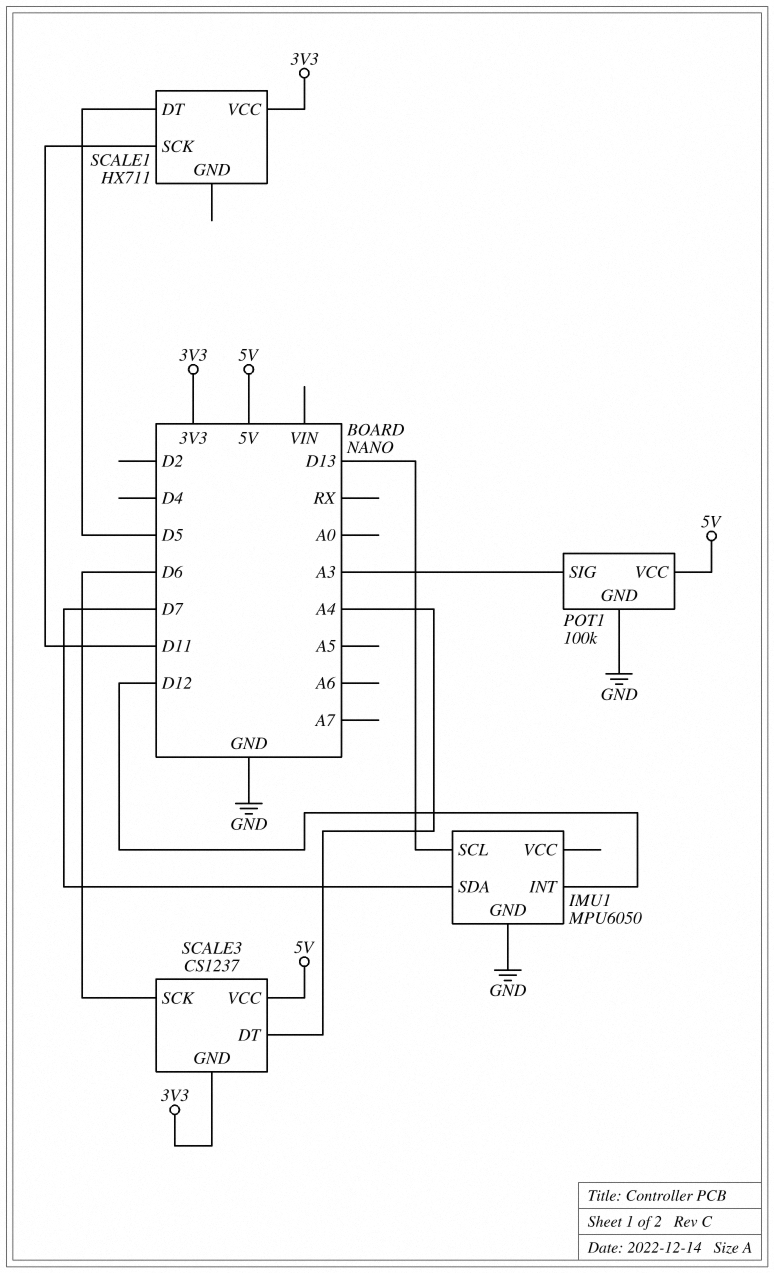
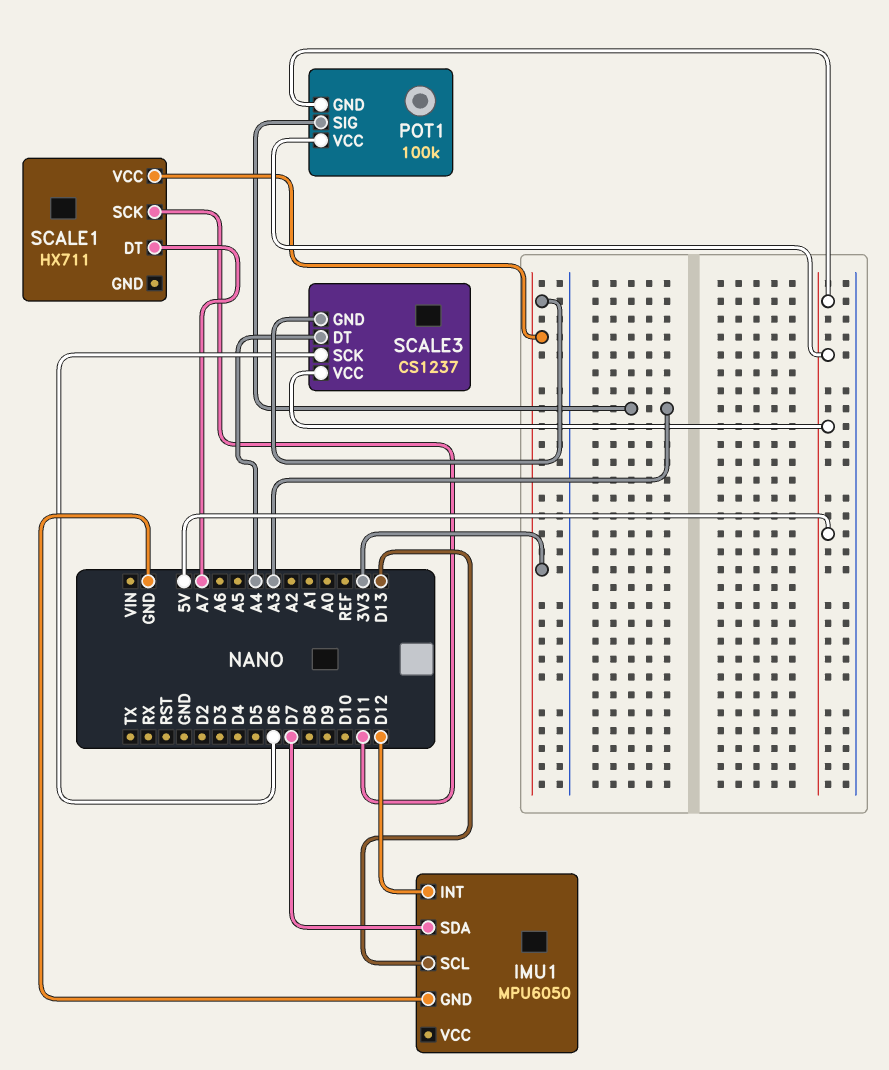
POT1 pin GND: GND -> 5V
SCALE1 pin DT: D5 -> A7

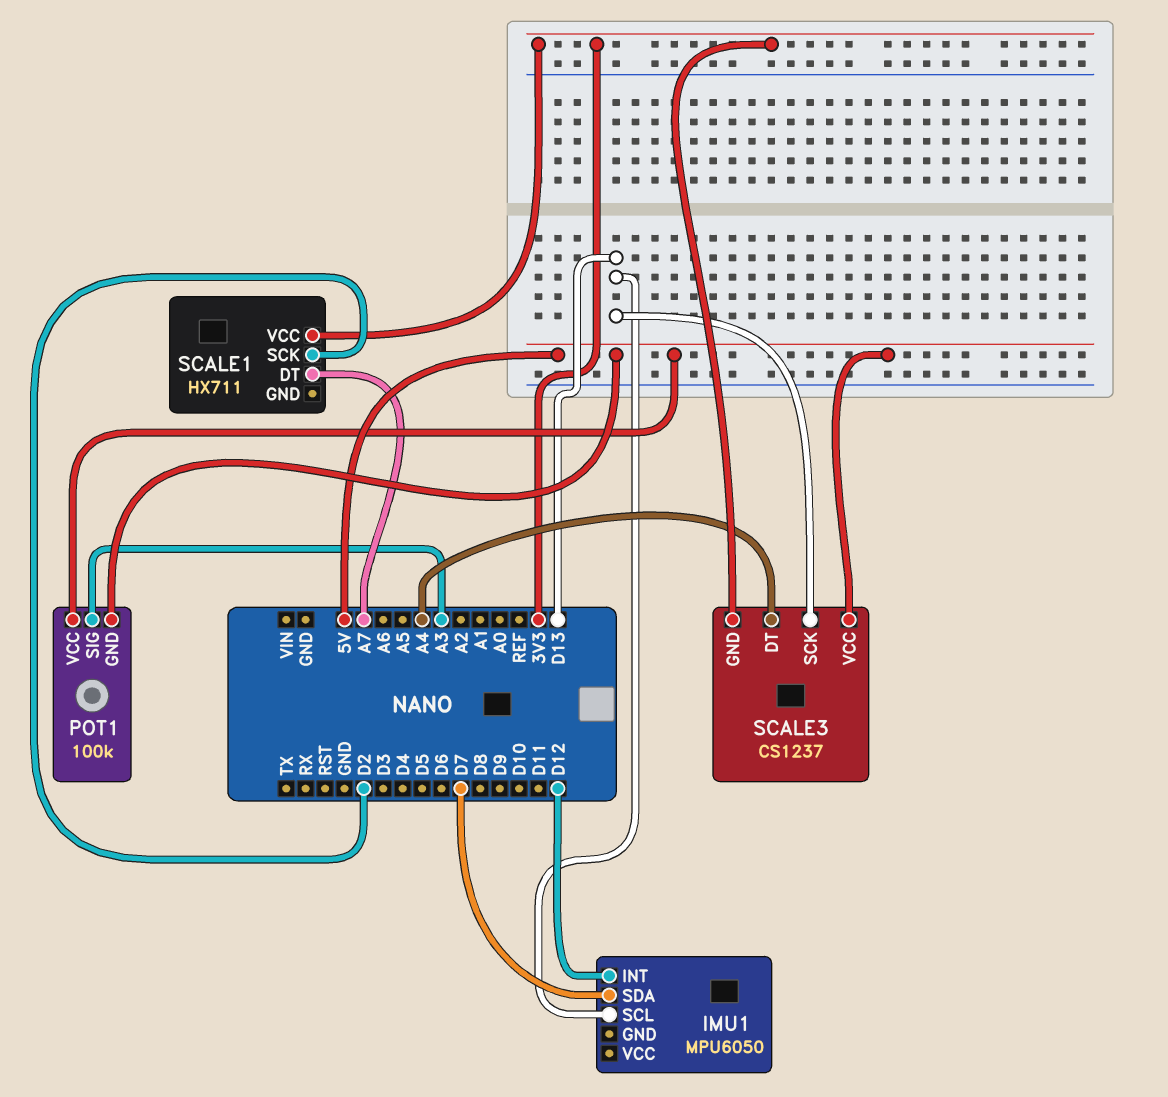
IMU1 pin GND: GND -> none
SCALE1 pin SCK: D11 -> D2
SCALE3 pin SCK: D6 -> D13

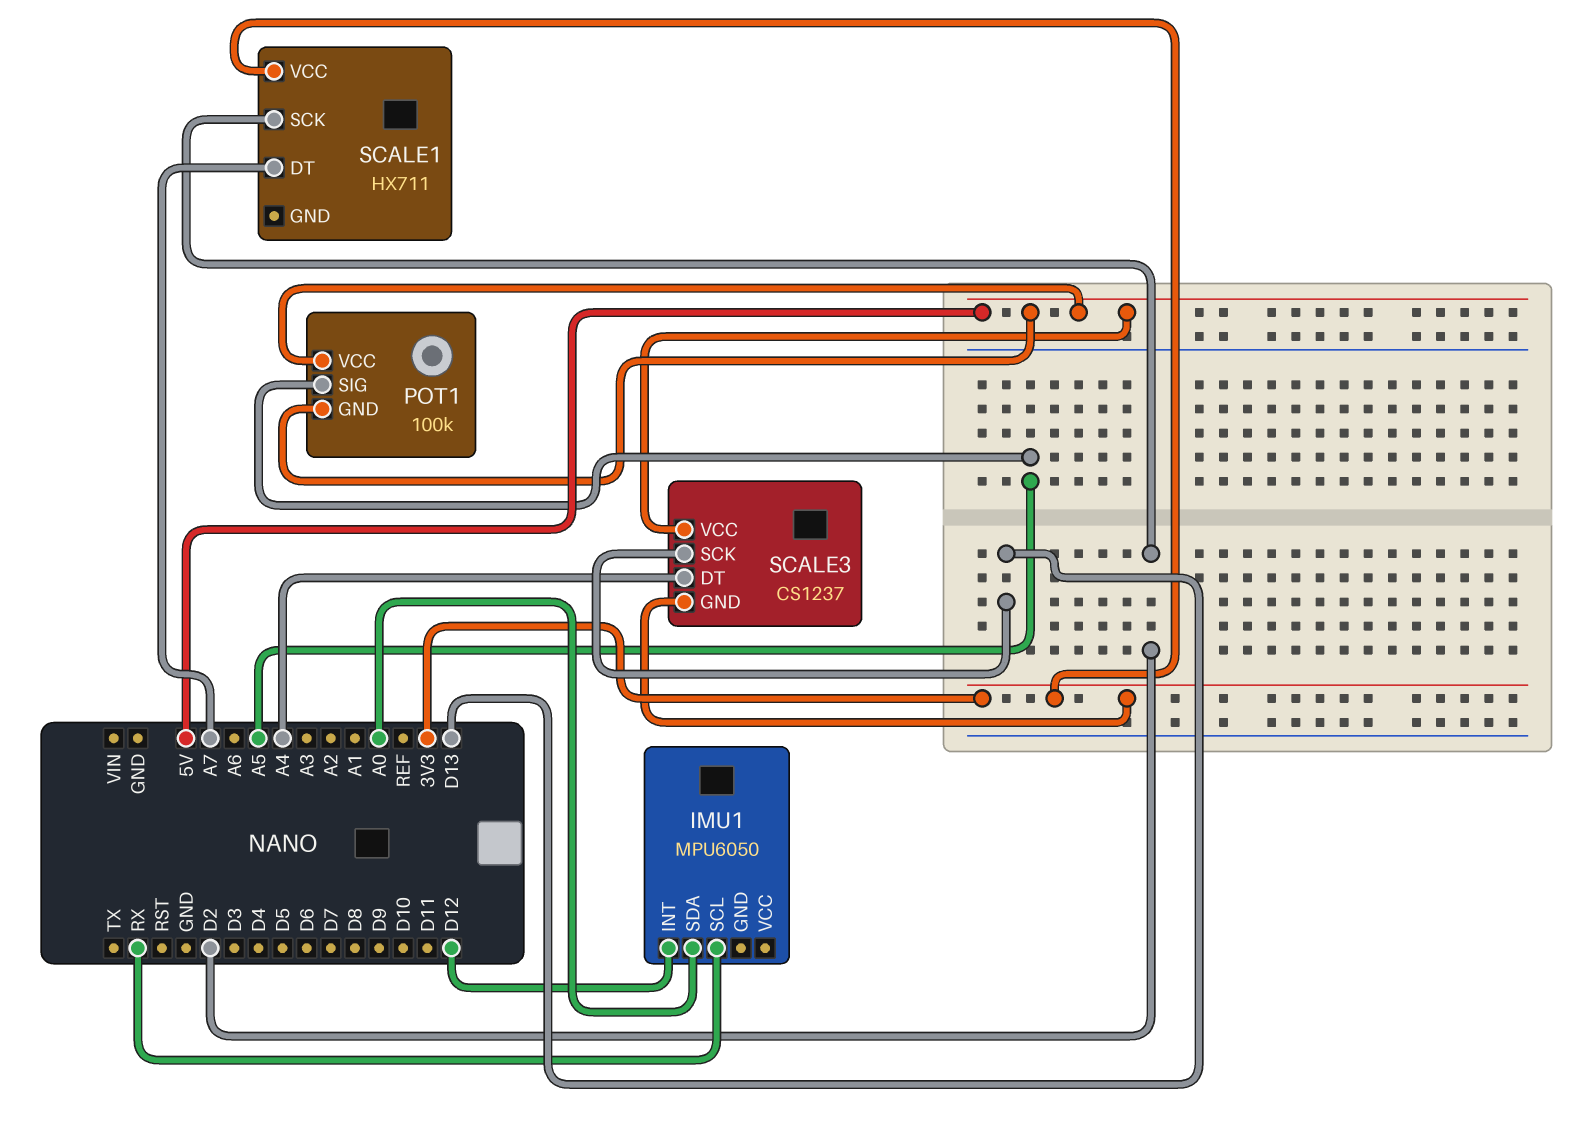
IMU1 pin SCL: D13 -> RX
IMU1 pin SDA: D7 -> A0
POT1 pin SIG: A3 -> A5

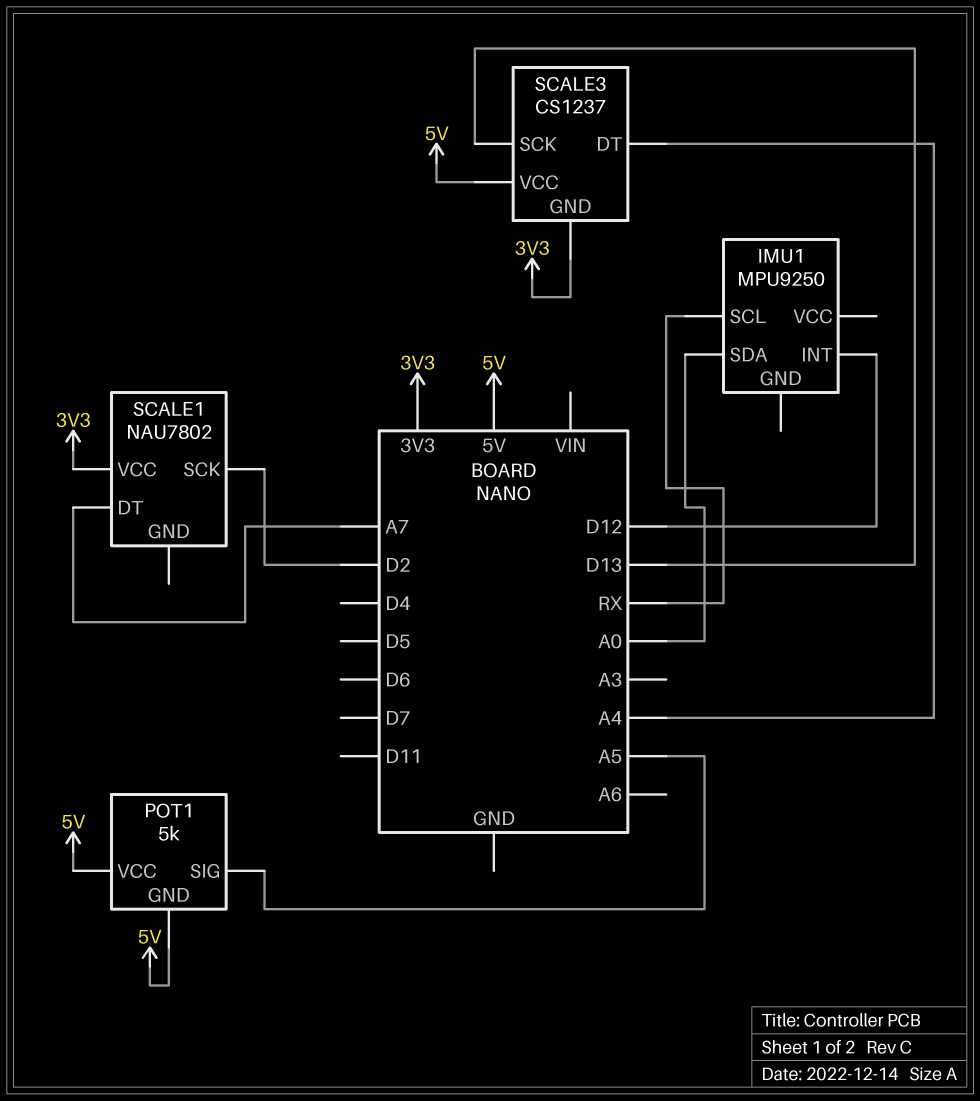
IMU1: MPU6050 -> MPU9250
POT1: 100k -> 5k
SCALE1: HX711 -> NAU7802

